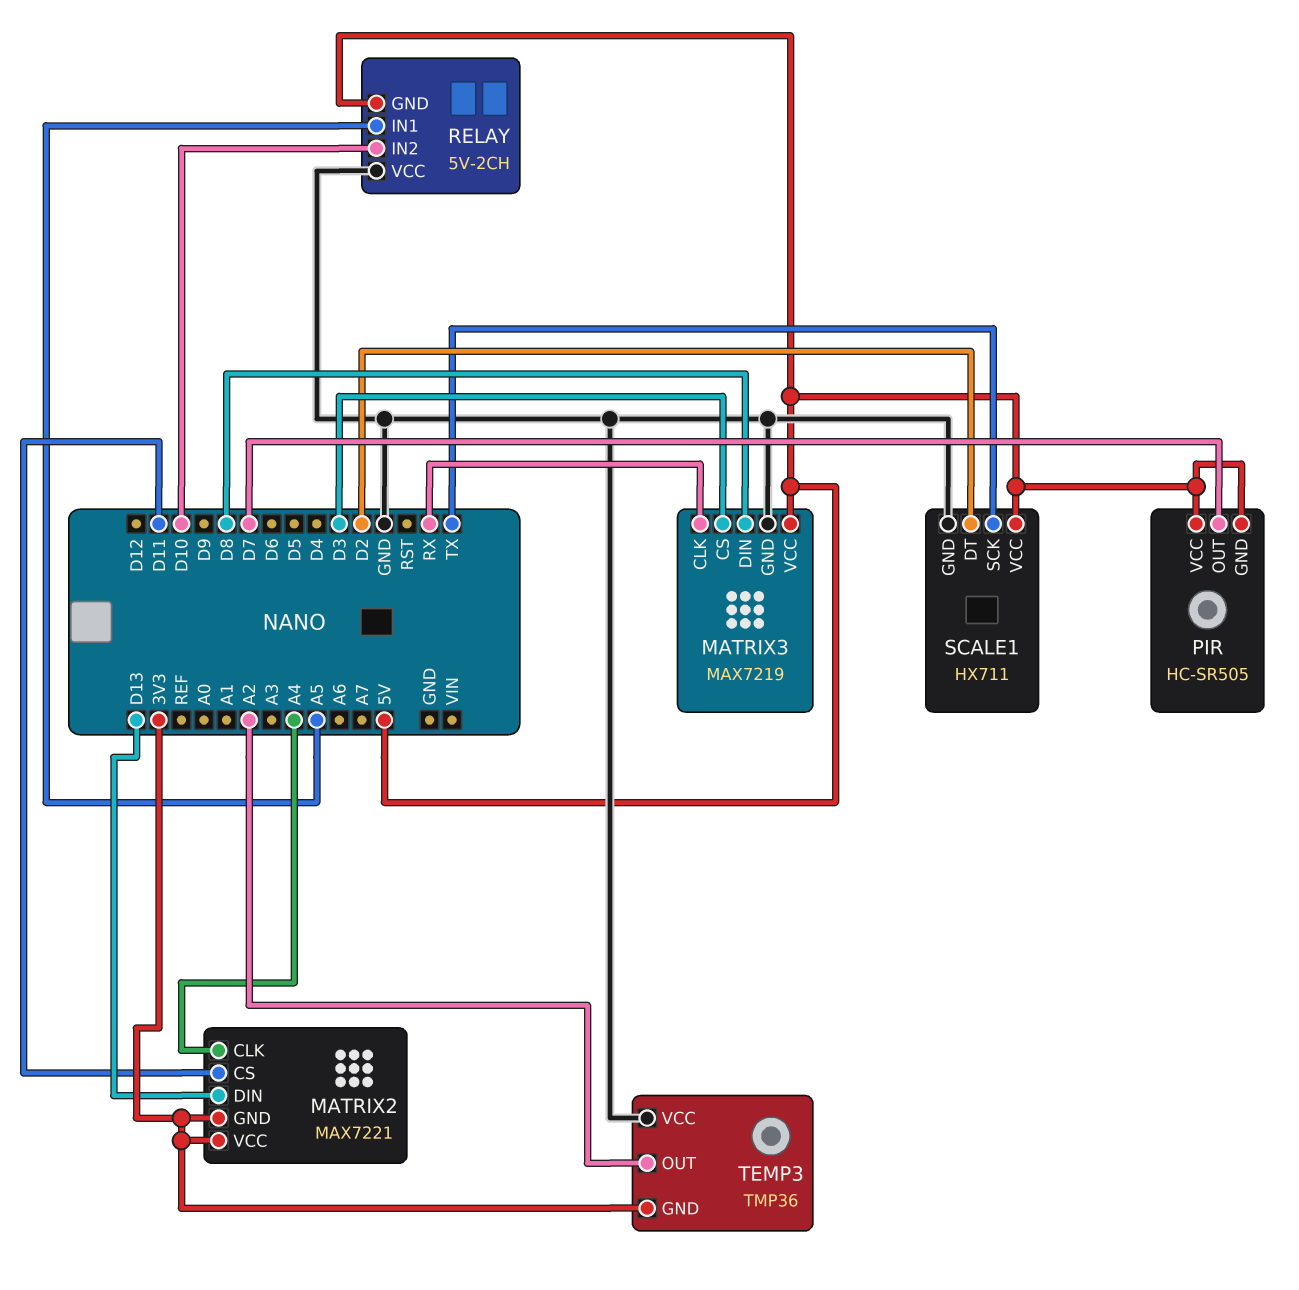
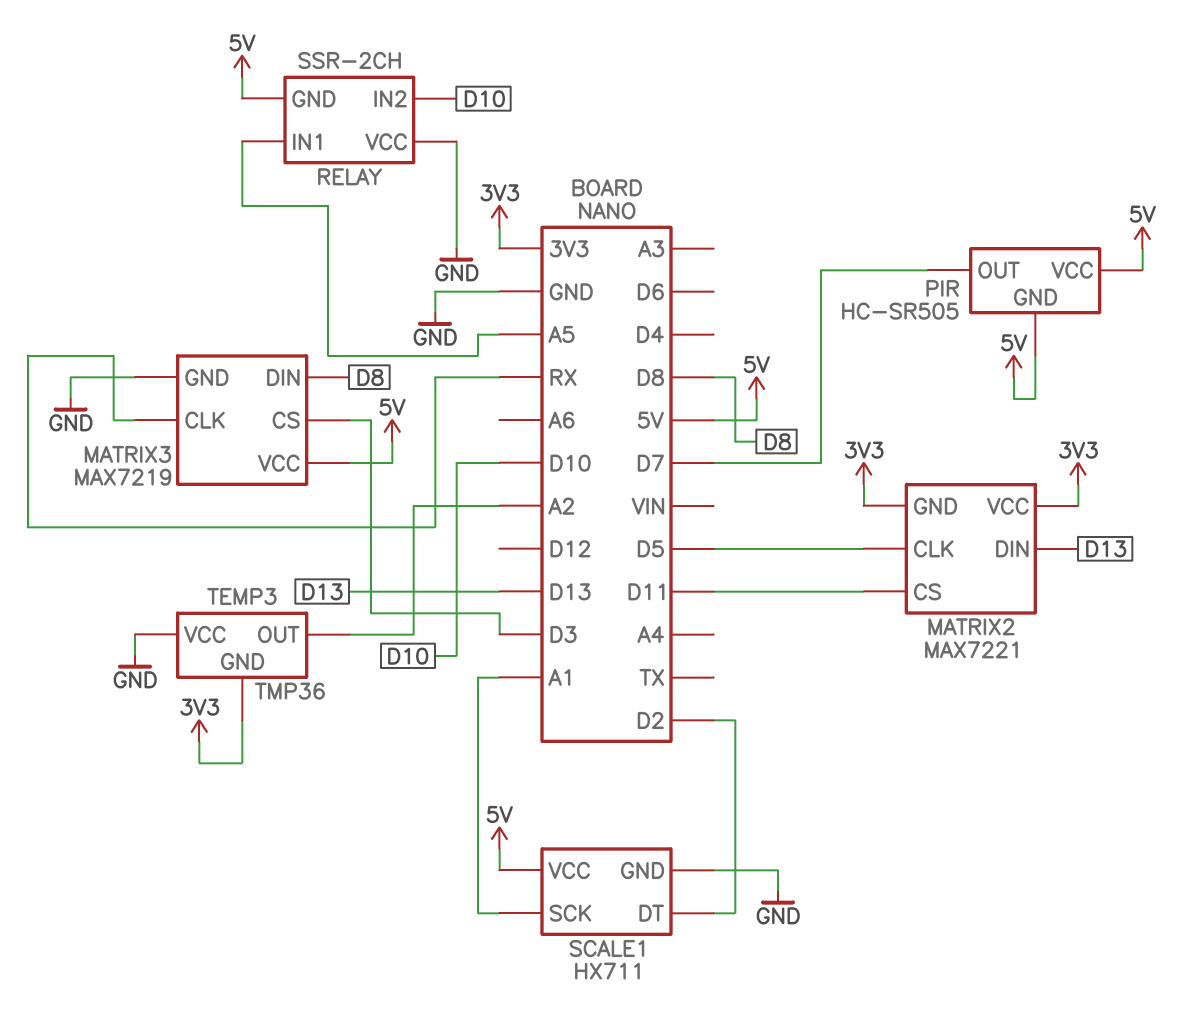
MATRIX2 pin CLK: A4 -> D5
RELAY: 5V-2CH -> SSR-2CH
SCALE1 pin SCK: TX -> A1

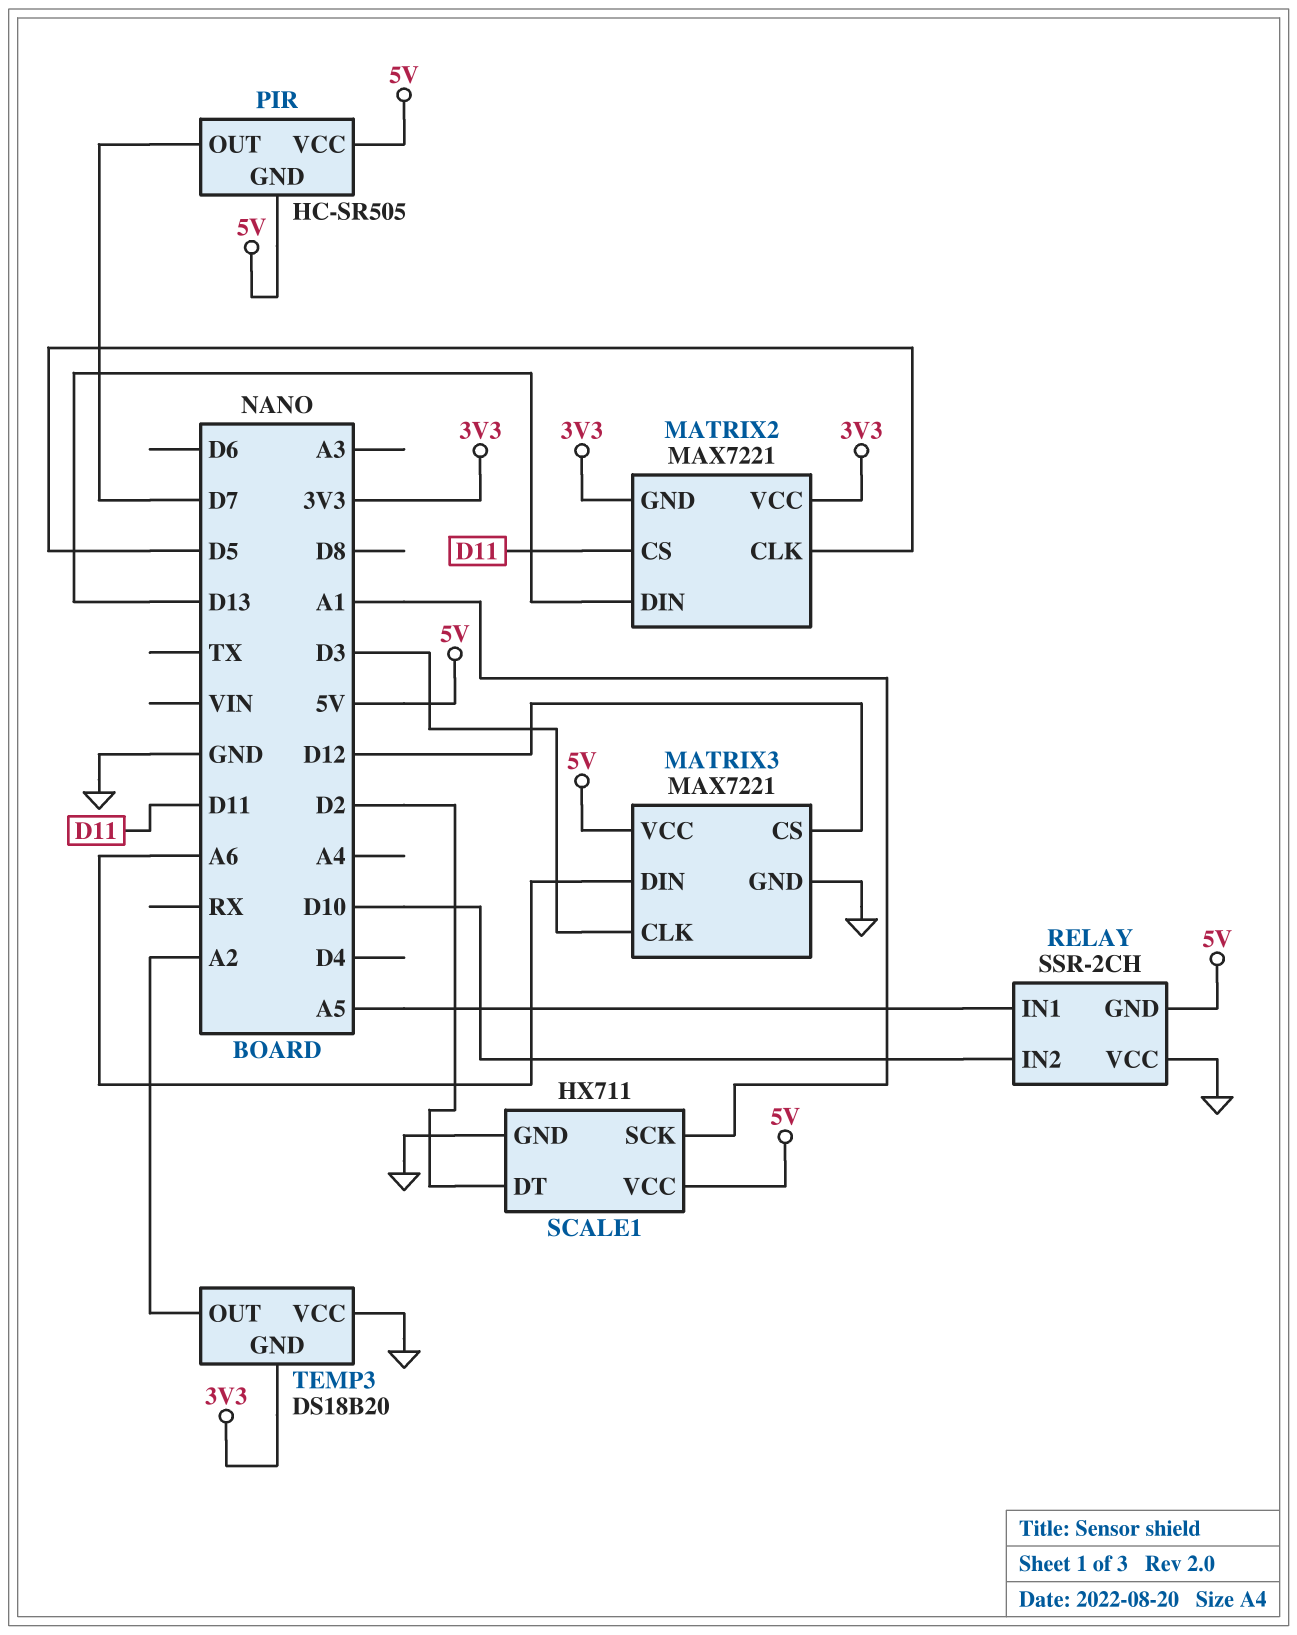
MATRIX3: MAX7219 -> MAX7221
MATRIX3 pin CLK: RX -> D3
MATRIX3 pin CS: D3 -> D12
MATRIX3 pin DIN: D8 -> A6
TEMP3: TMP36 -> DS18B20

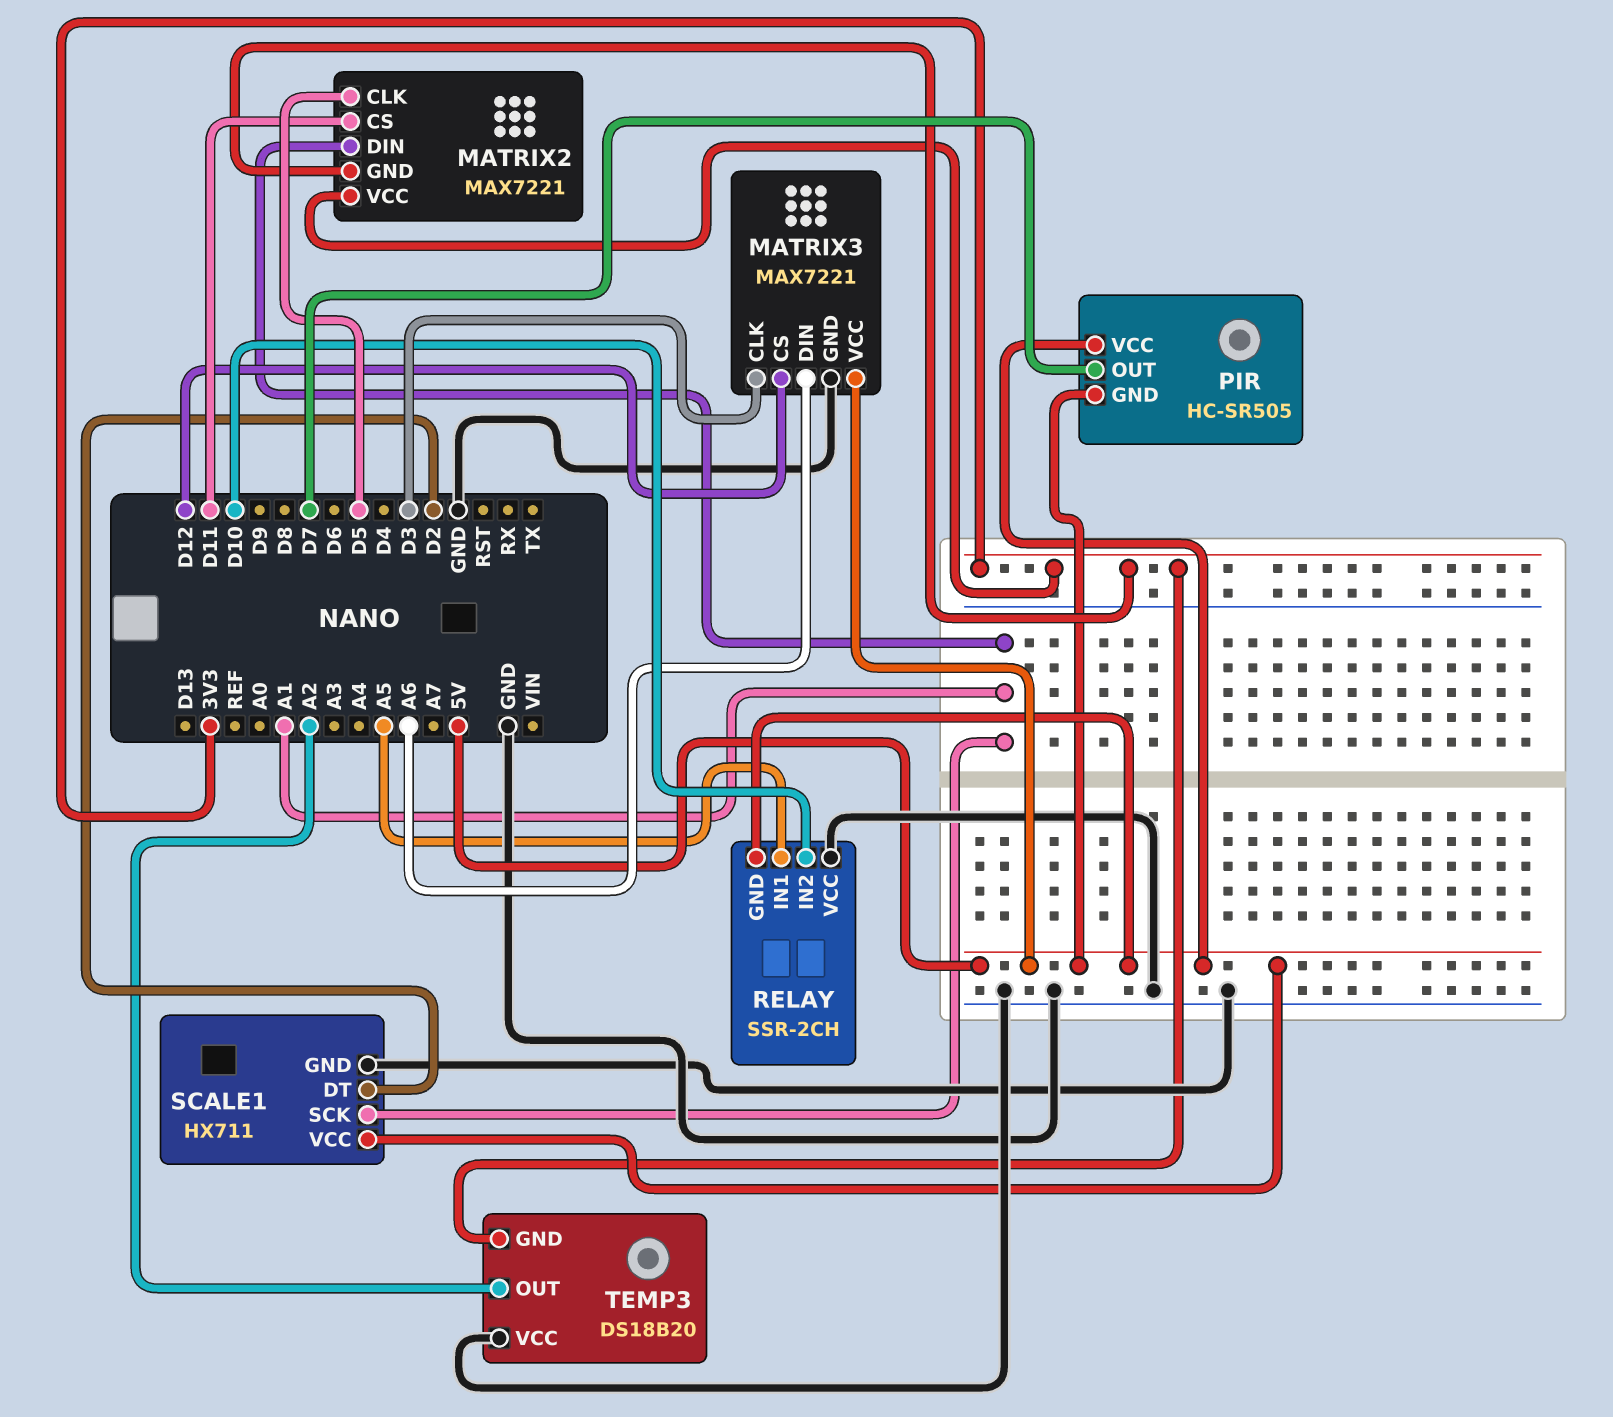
MATRIX2 pin DIN: D13 -> A1

